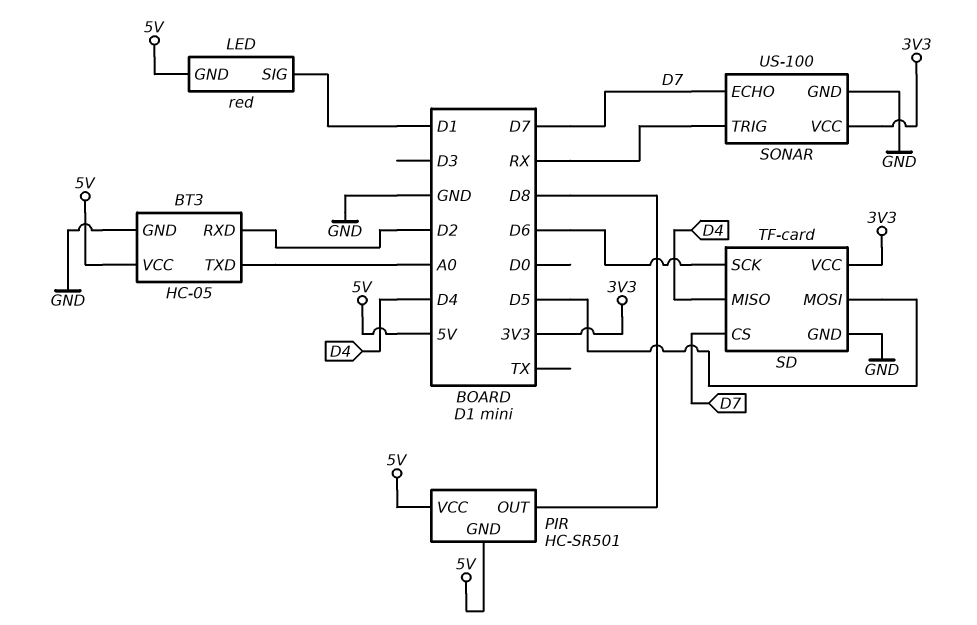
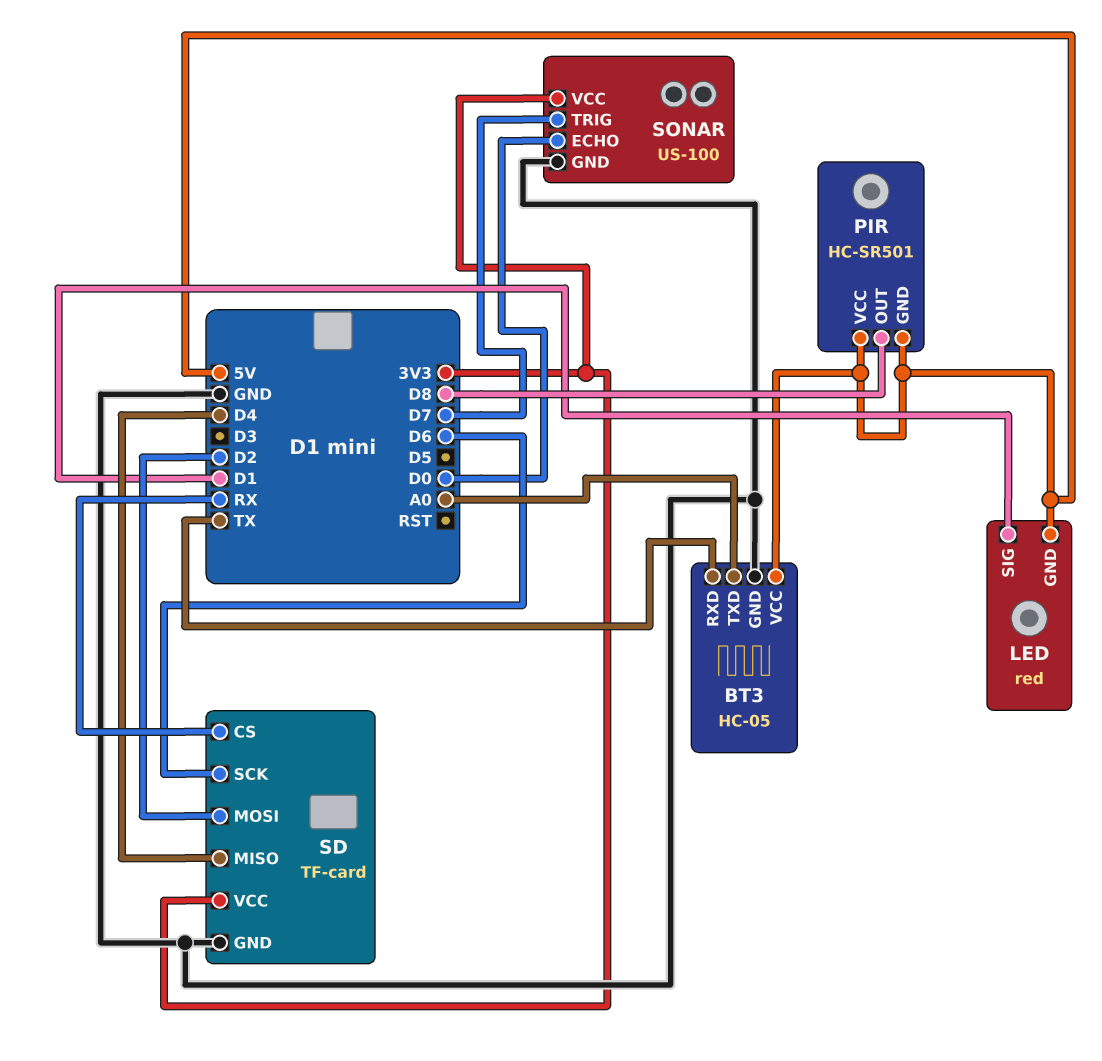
BT3 pin RXD: D2 -> TX
SD pin CS: D7 -> RX
SD pin MOSI: D5 -> D2
SONAR pin ECHO: D7 -> D0
SONAR pin TRIG: RX -> D7

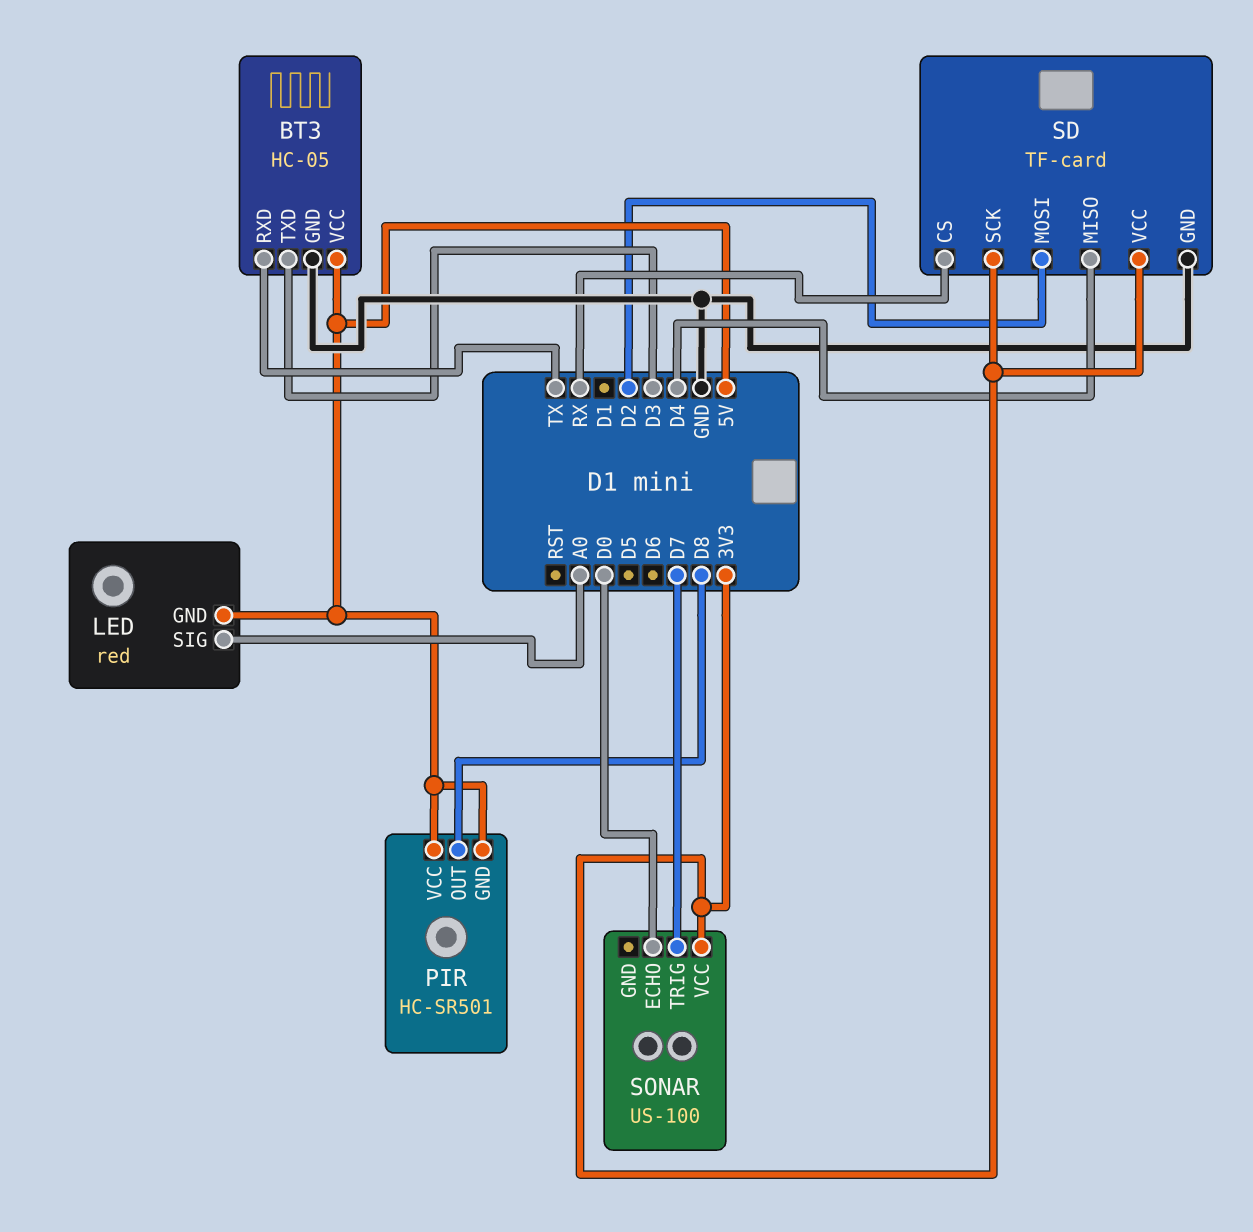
BT3 pin TXD: A0 -> D3
LED pin SIG: D1 -> A0
SD pin SCK: D6 -> 3V3
SONAR pin GND: GND -> none

